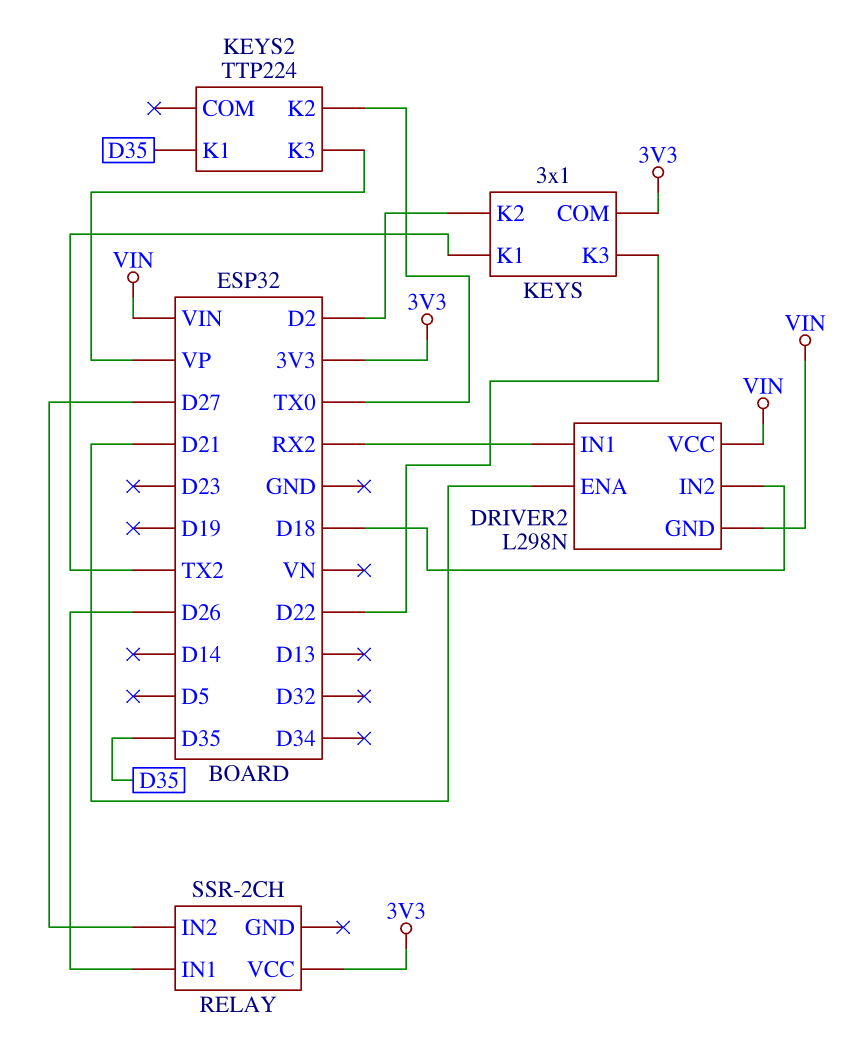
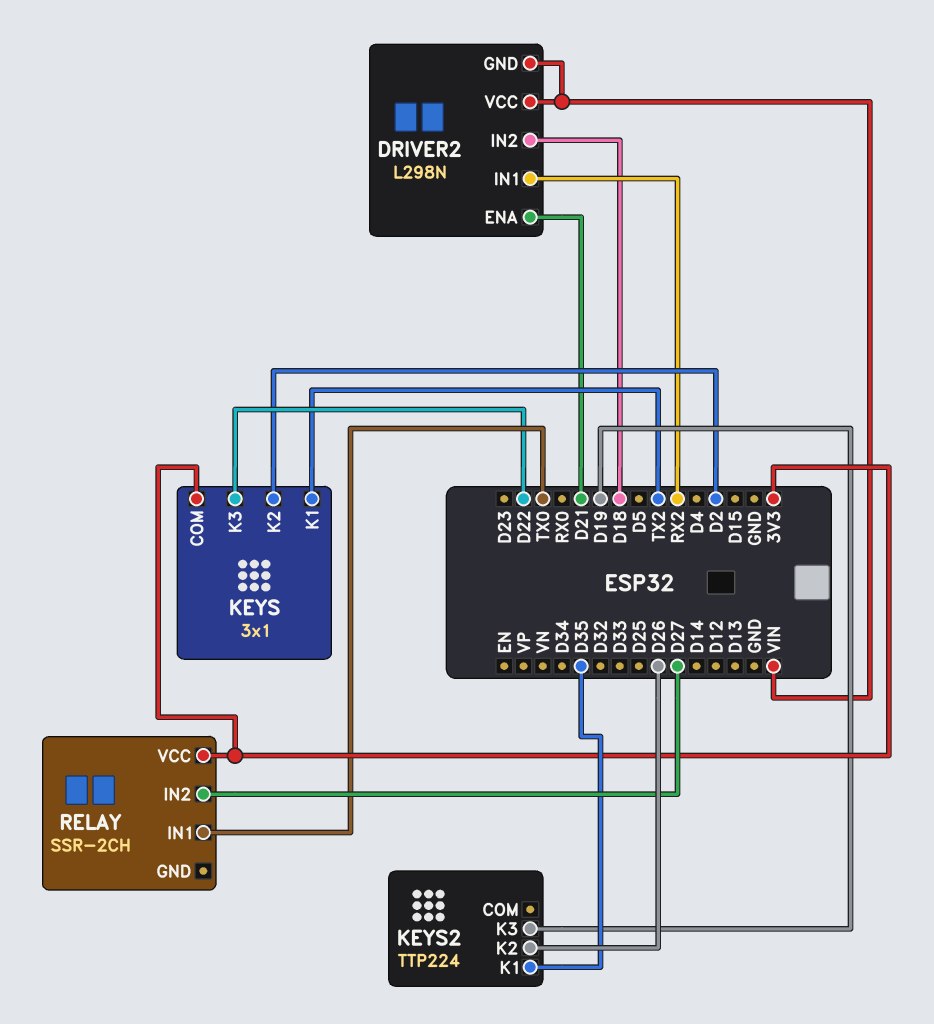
KEYS2 pin K2: TX0 -> D26
KEYS2 pin K3: VP -> D19
RELAY pin IN1: D26 -> TX0

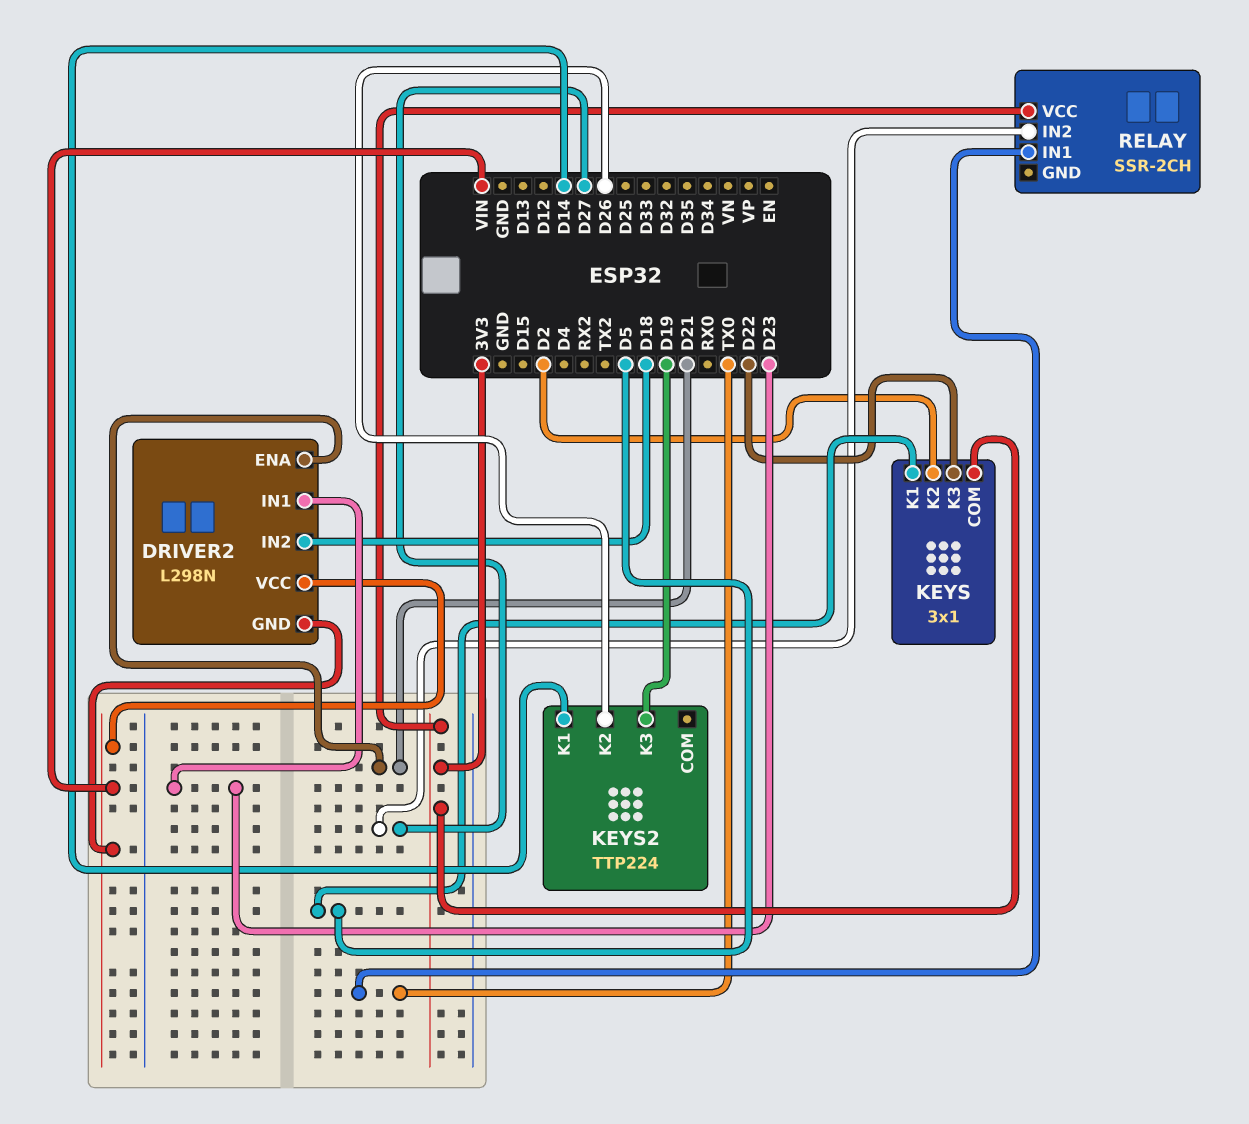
DRIVER2 pin IN1: RX2 -> D23
KEYS pin K1: TX2 -> D5
KEYS2 pin K1: D35 -> D14

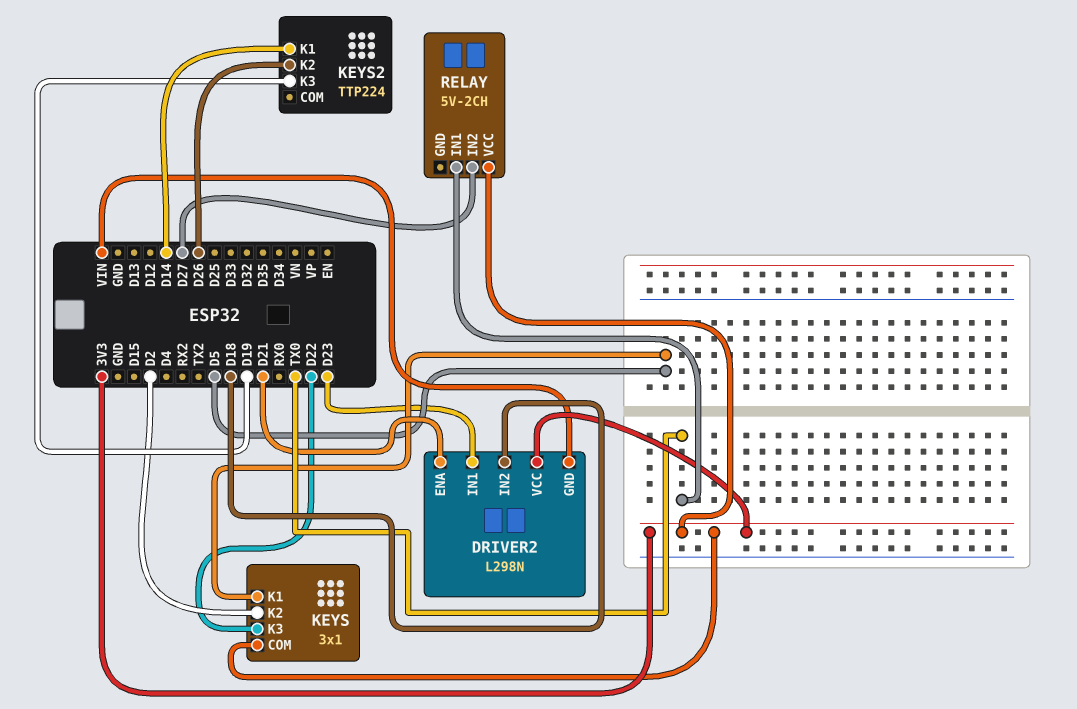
DRIVER2 pin VCC: VIN -> 3V3
RELAY: SSR-2CH -> 5V-2CH

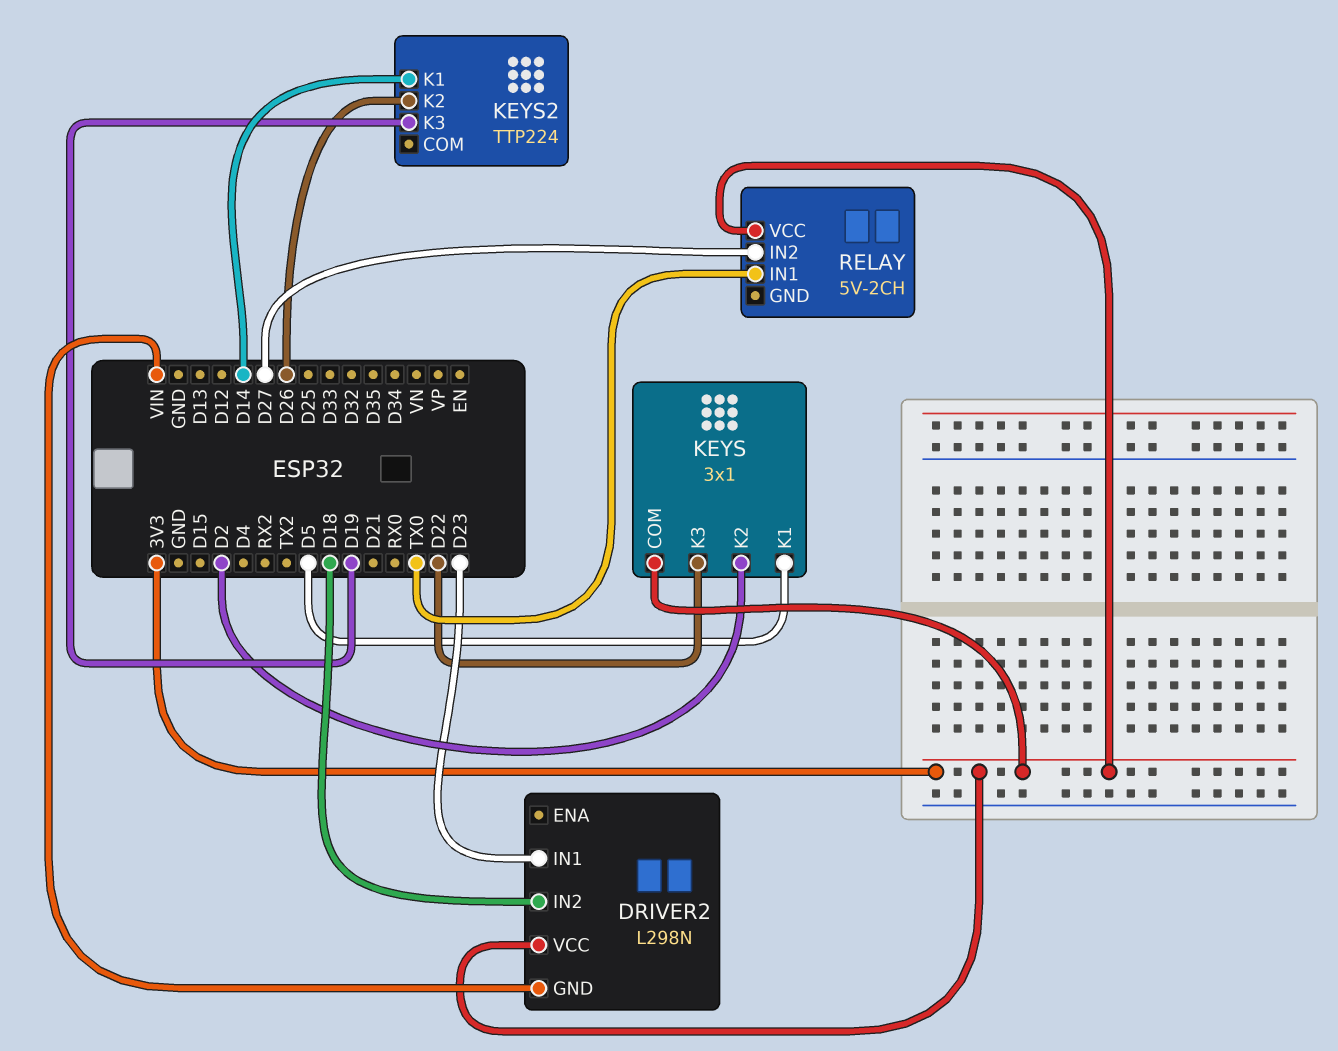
DRIVER2 pin ENA: D21 -> none

